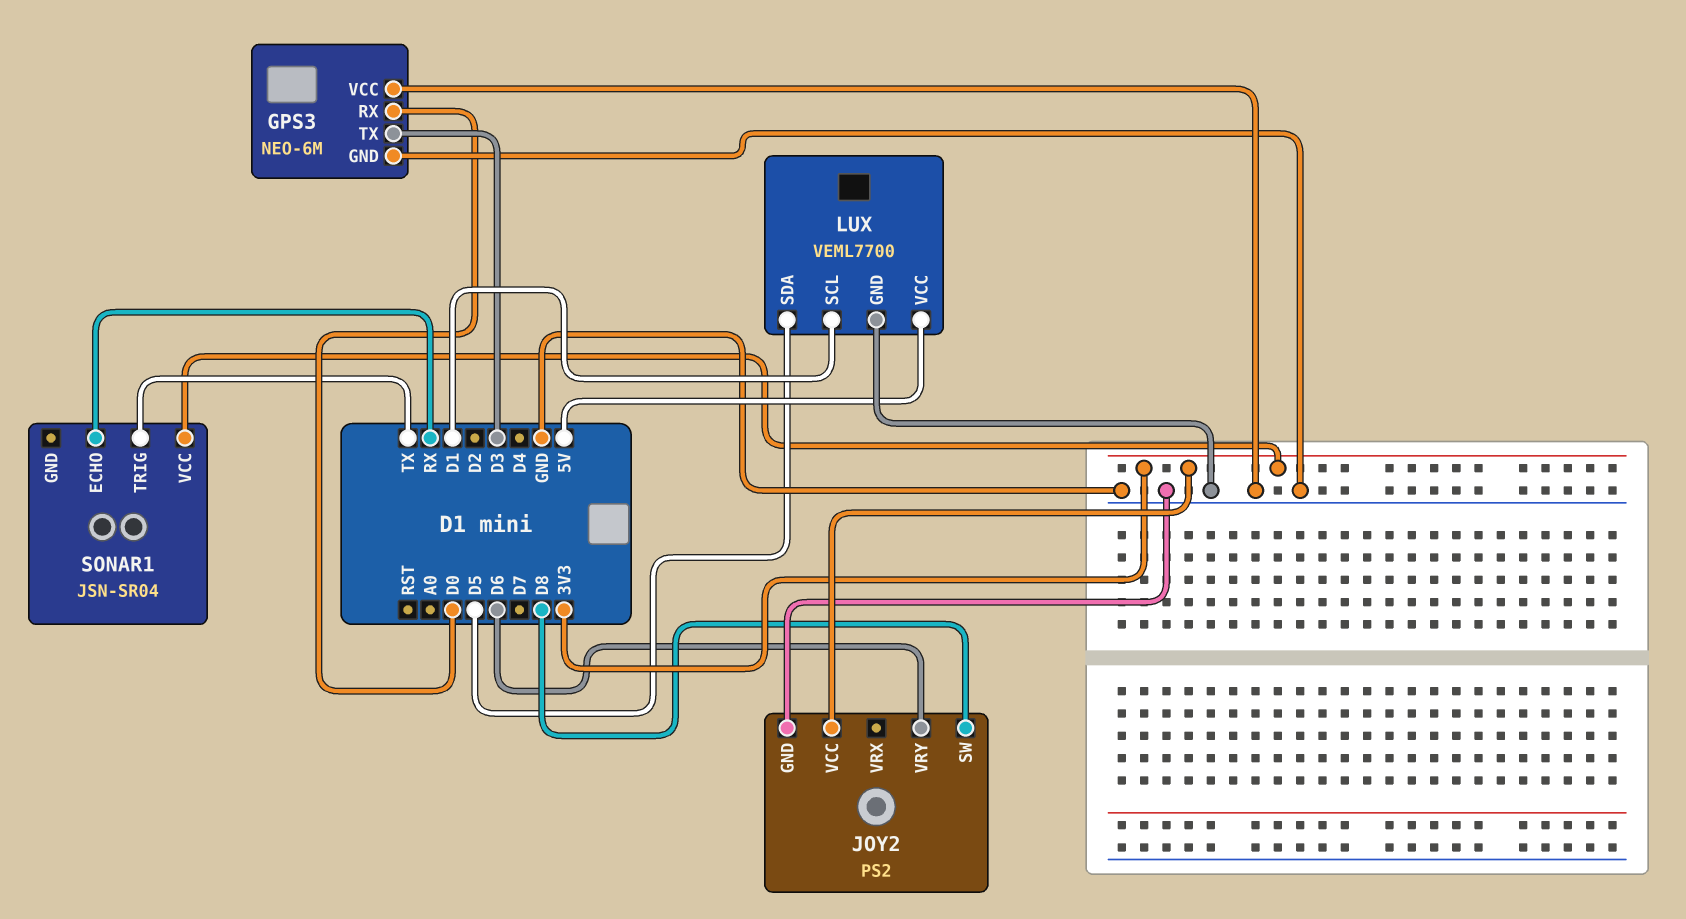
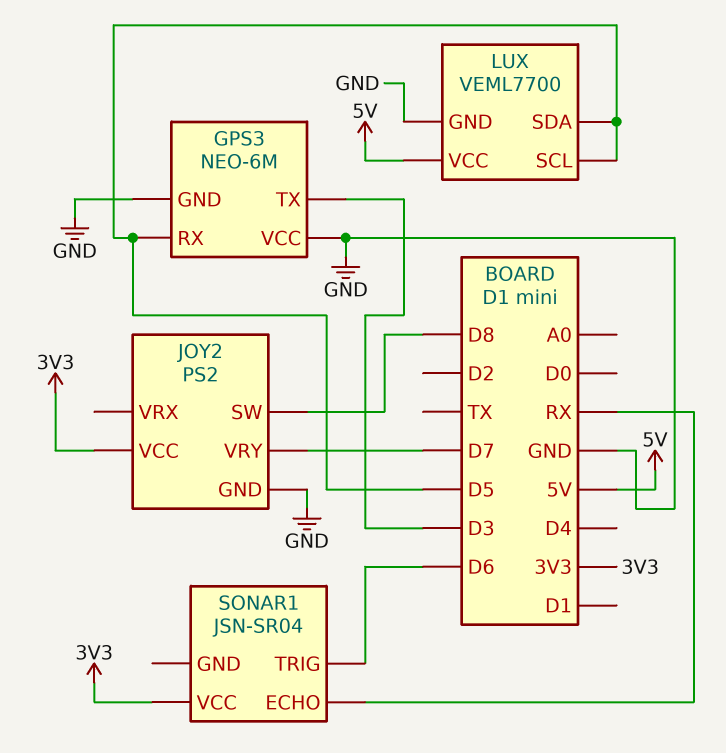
GPS3 pin RX: D0 -> D5
JOY2 pin VRY: D6 -> D7
LUX pin SCL: D1 -> D5
SONAR1 pin TRIG: TX -> D6

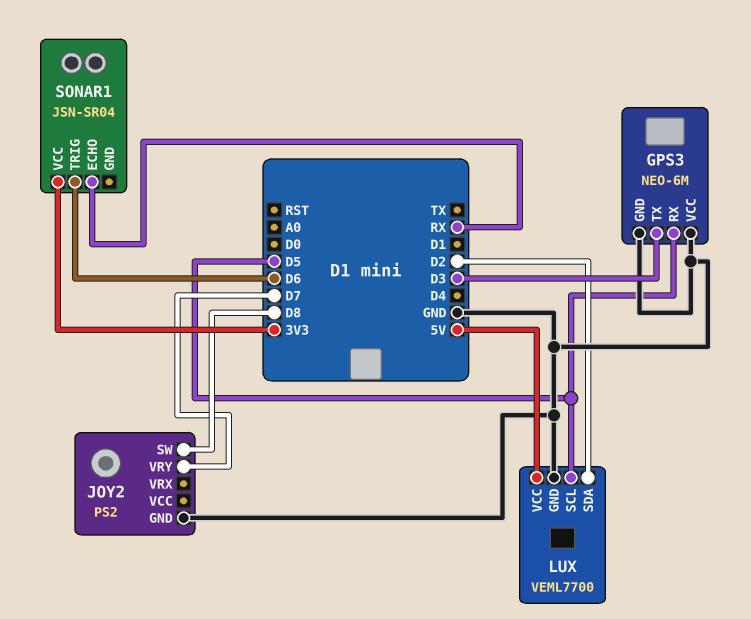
JOY2 pin VCC: 3V3 -> none
LUX pin SDA: D5 -> D2

